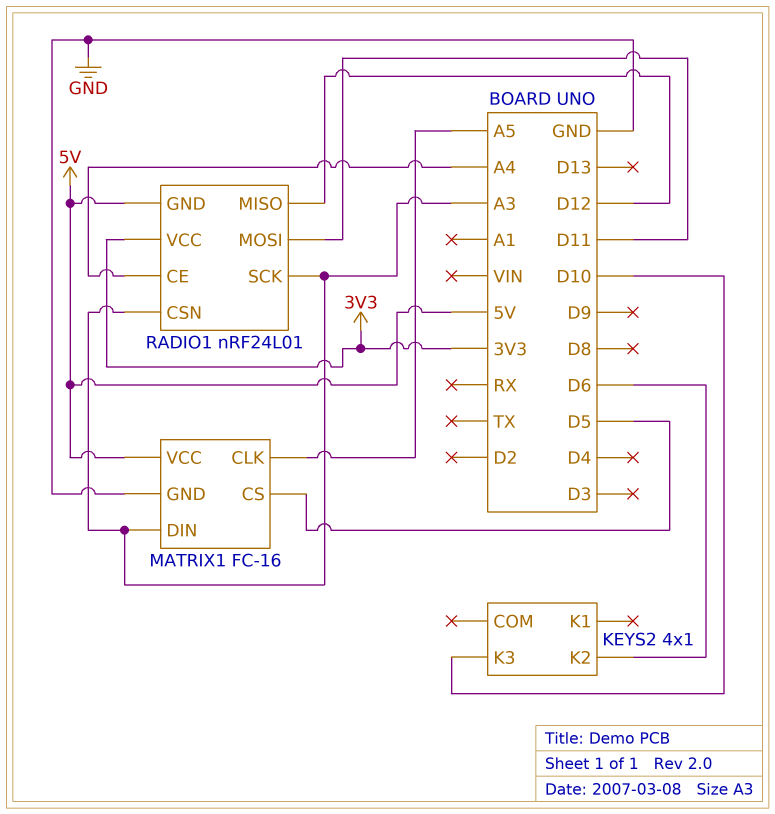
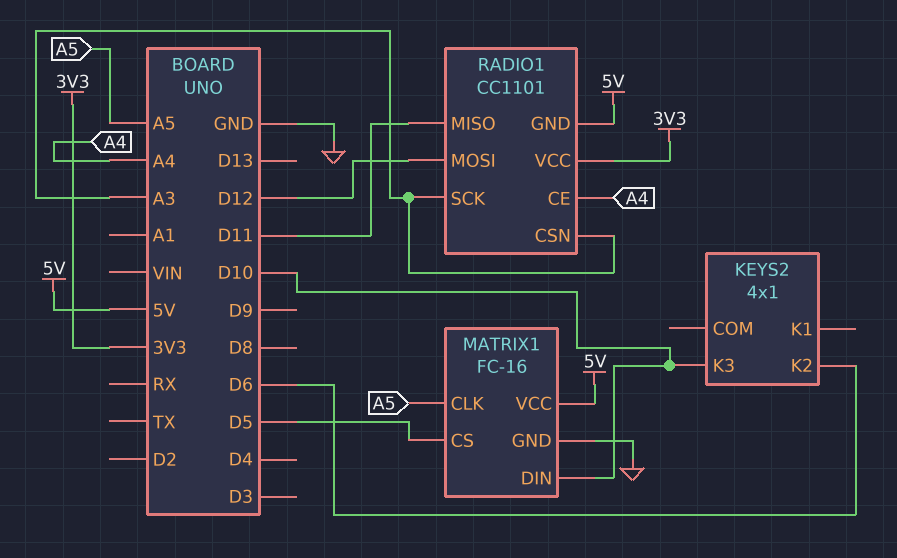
MATRIX1 pin DIN: A3 -> D10
RADIO1: nRF24L01 -> CC1101
RADIO1 pin MISO: D12 -> D11
RADIO1 pin MOSI: D11 -> D12

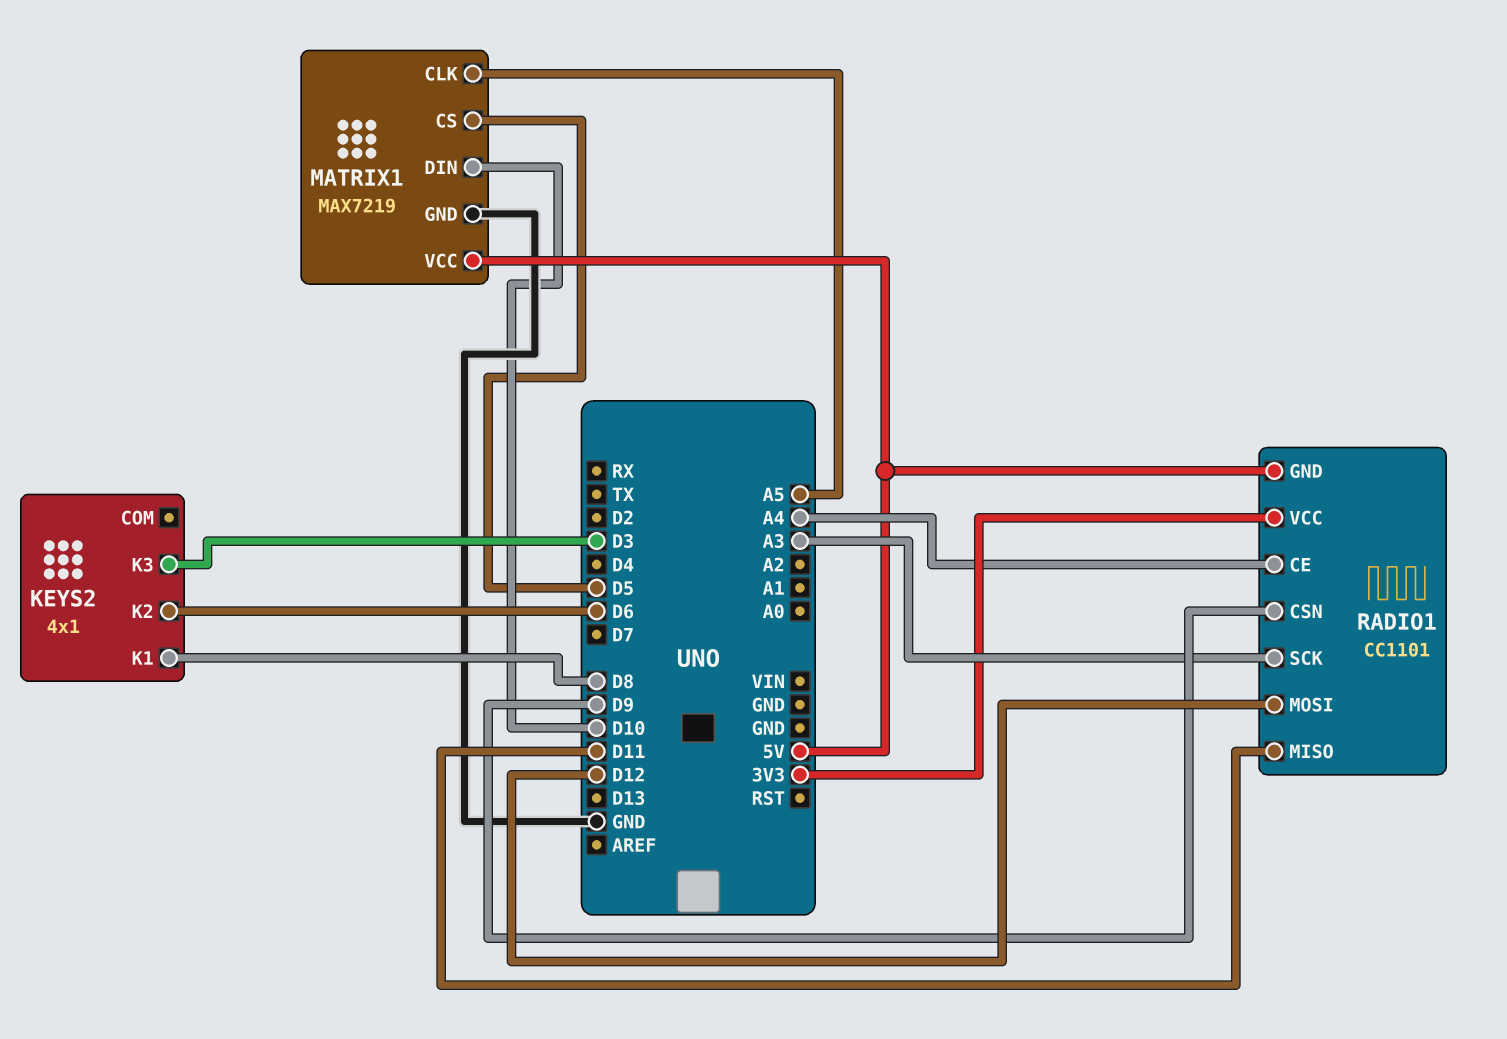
KEYS2 pin K1: none -> D8
KEYS2 pin K3: D10 -> D3
MATRIX1: FC-16 -> MAX7219
RADIO1 pin CSN: A3 -> D9

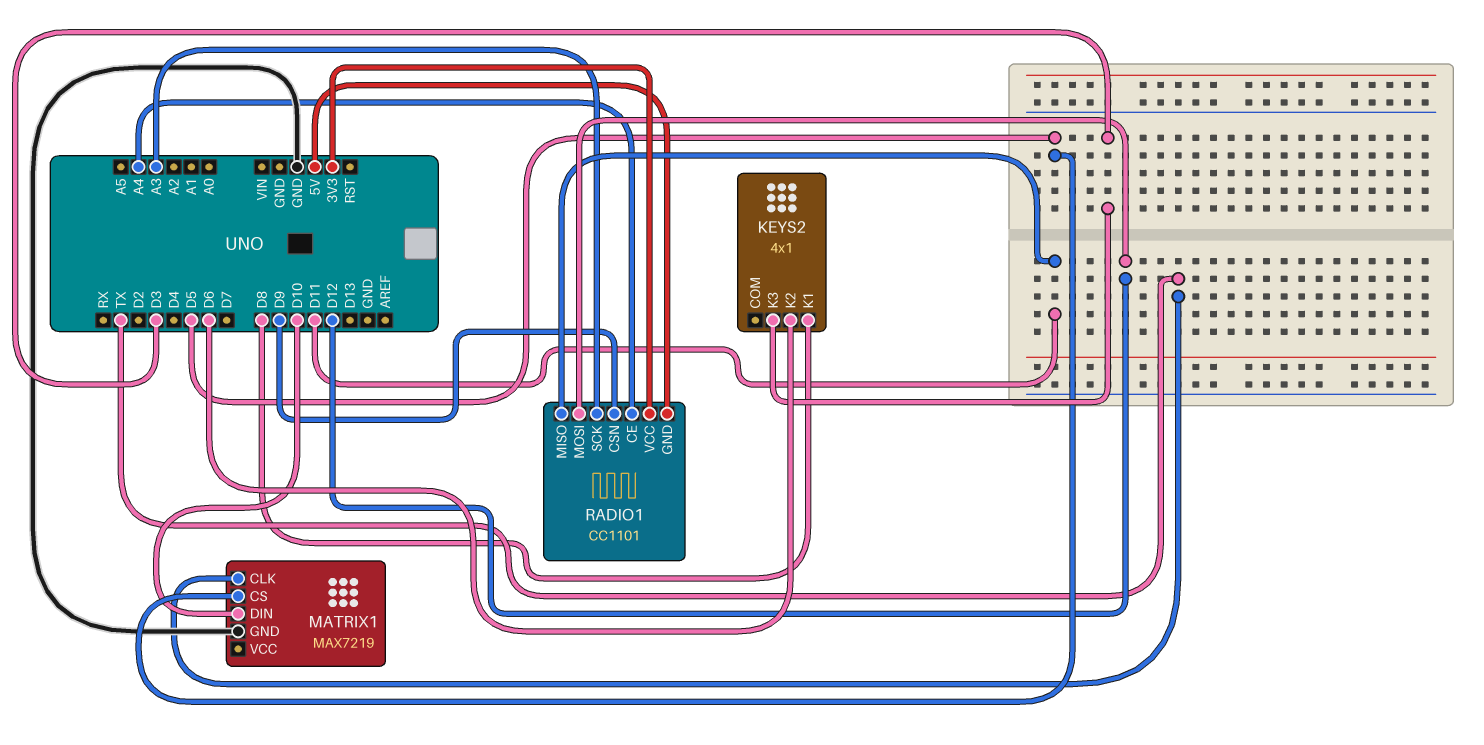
MATRIX1 pin CLK: A5 -> TX
MATRIX1 pin VCC: 5V -> none

